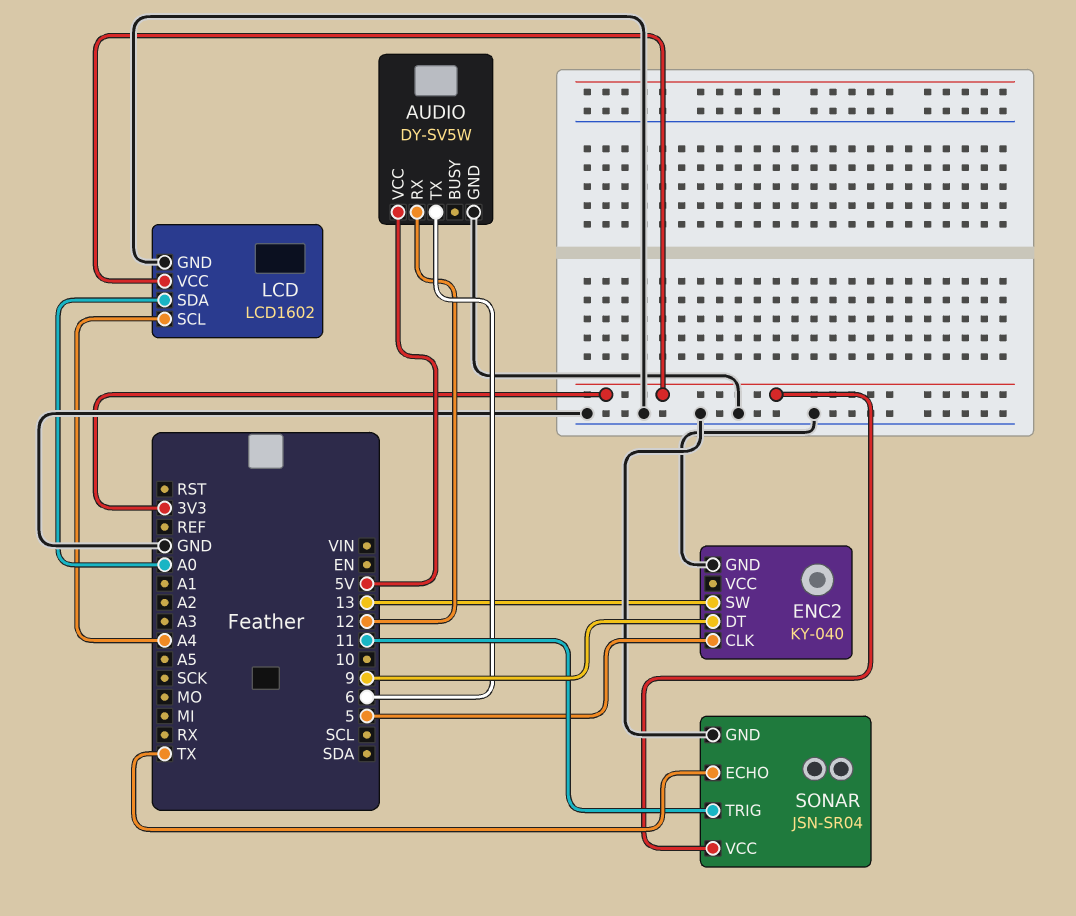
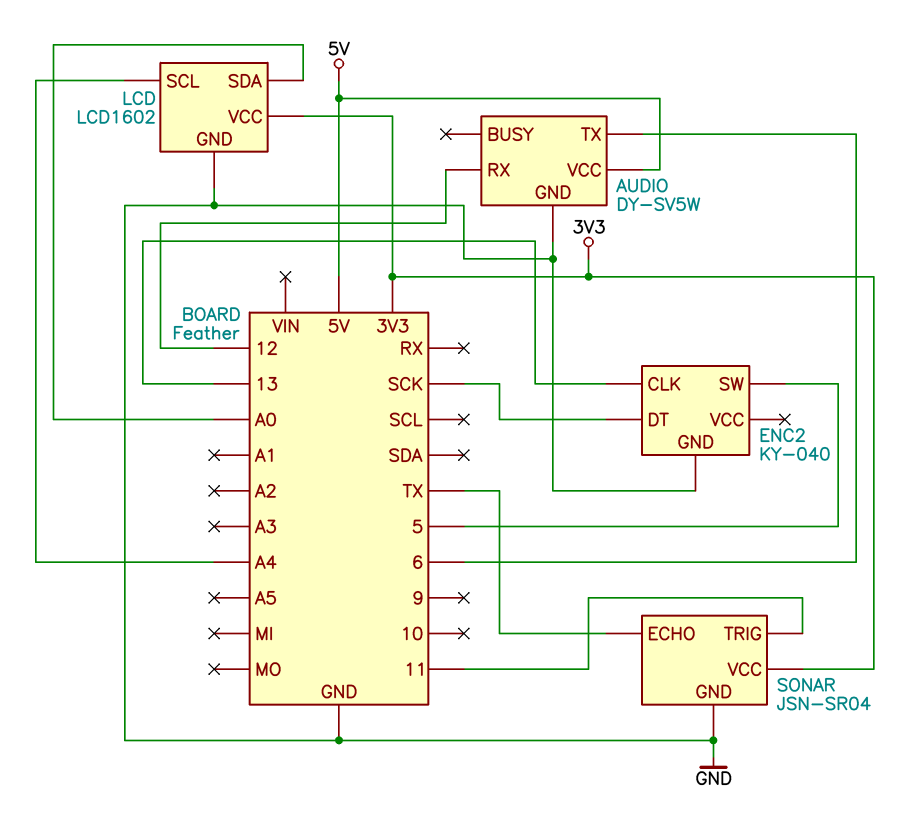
ENC2 pin CLK: 5 -> 13
ENC2 pin DT: 9 -> SCK
ENC2 pin SW: 13 -> 5

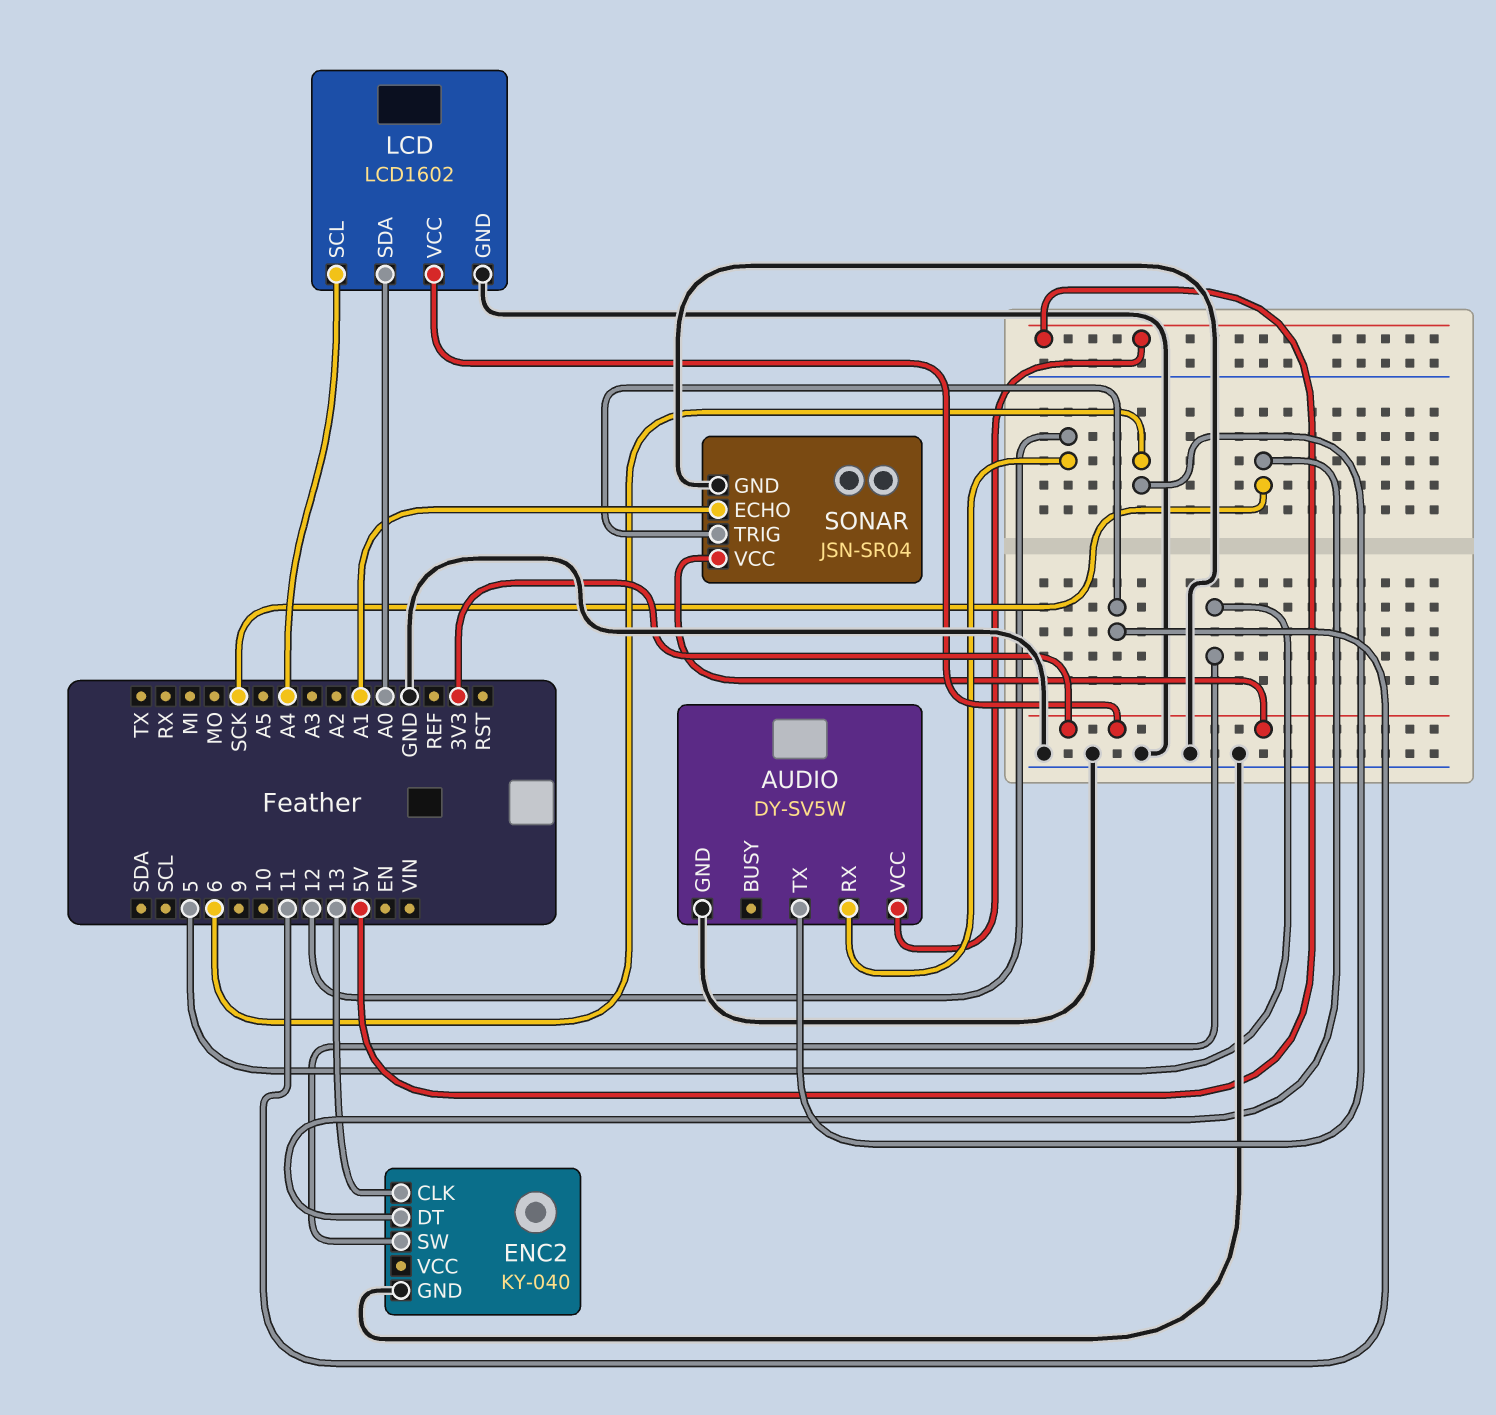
SONAR pin ECHO: TX -> A1

